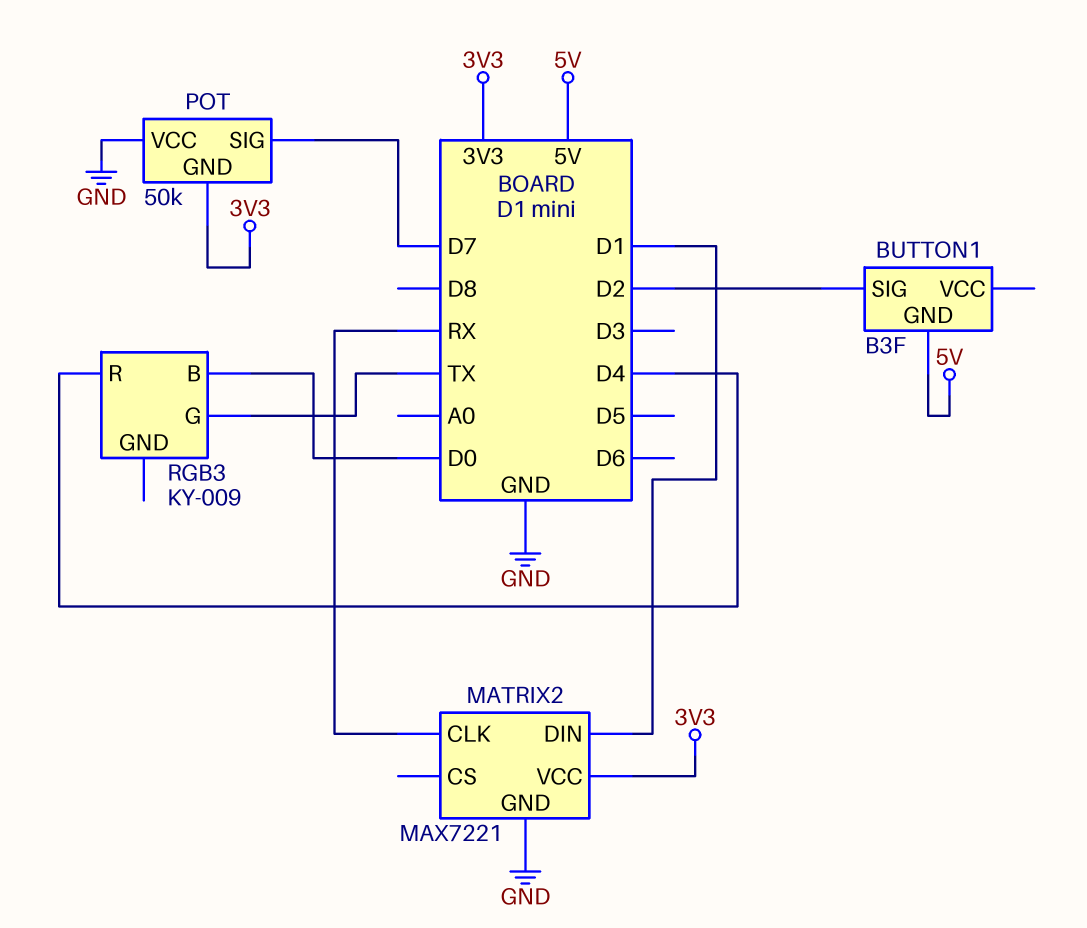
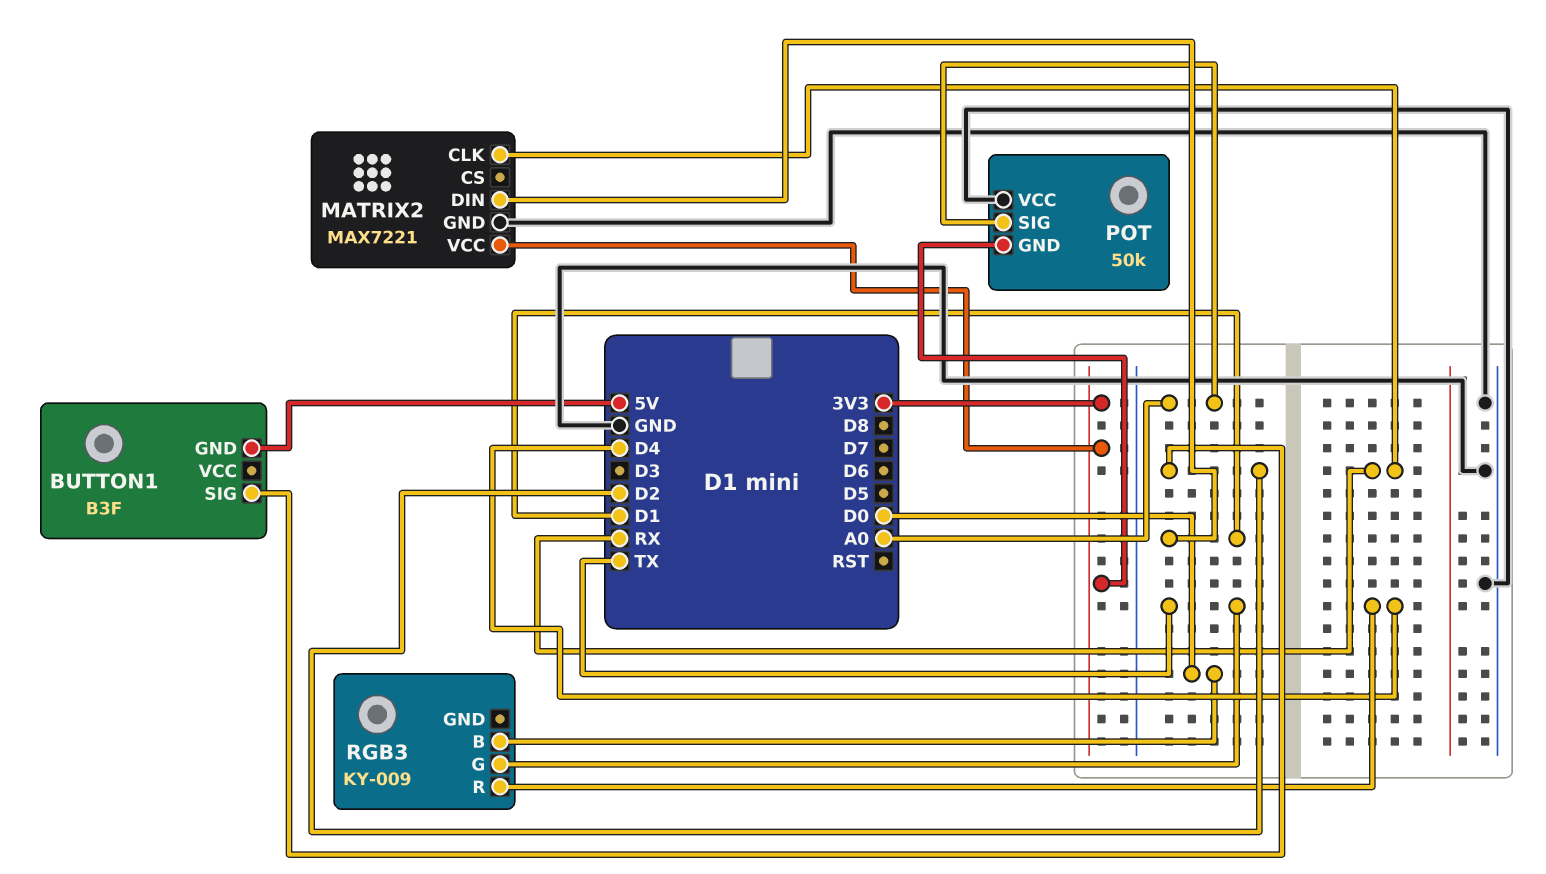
POT pin SIG: D7 -> A0

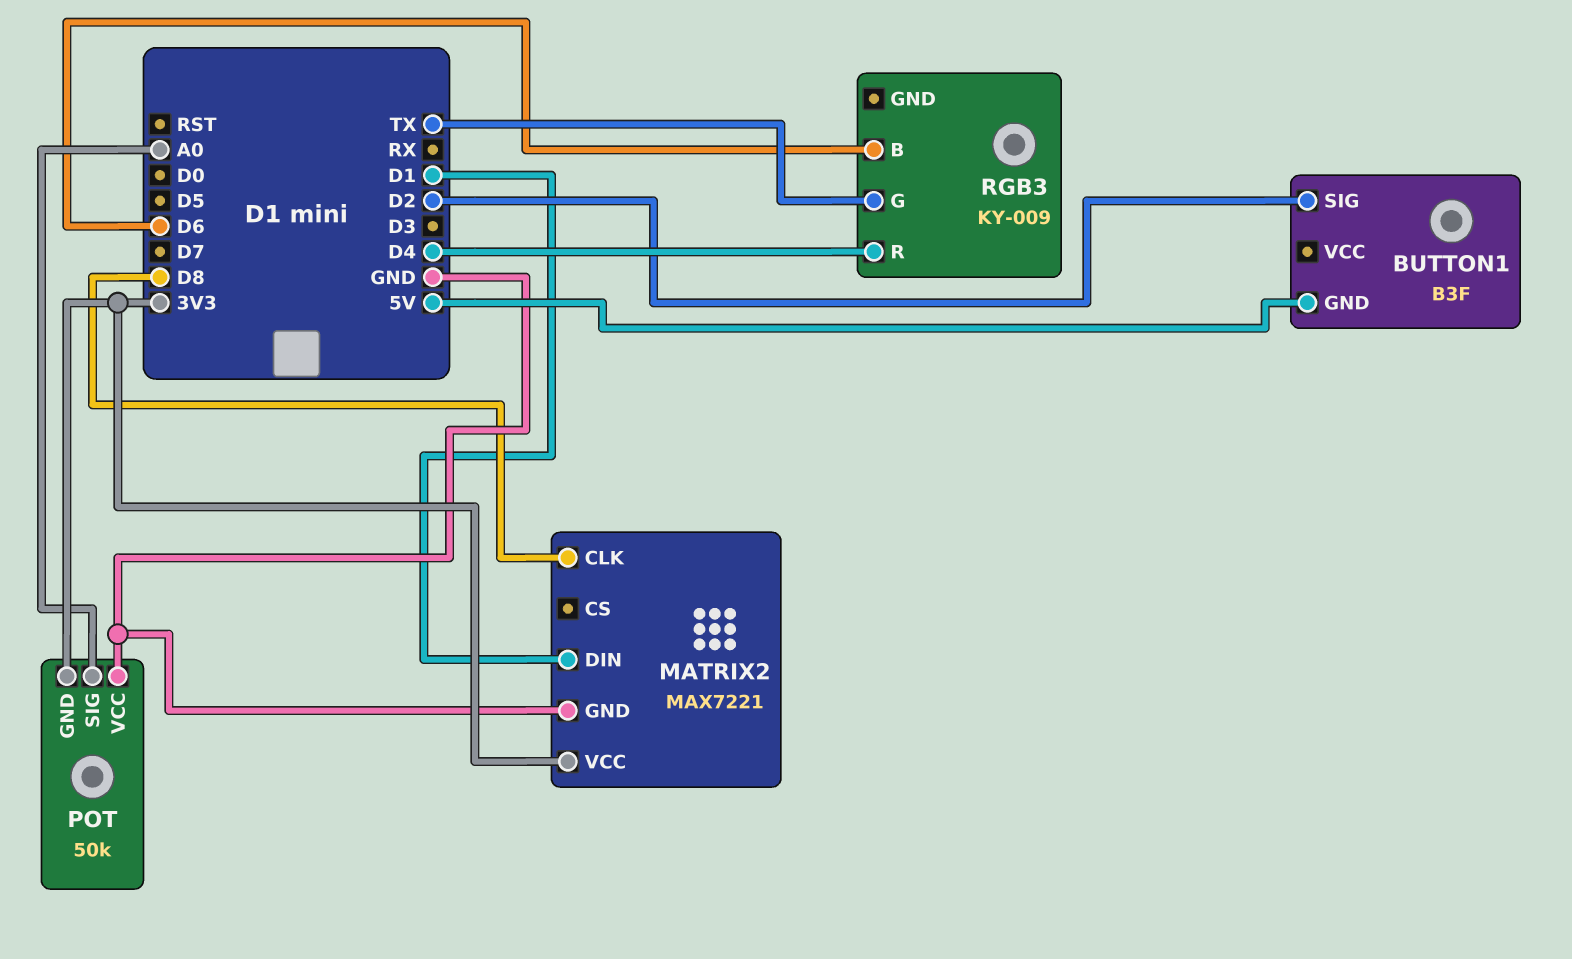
MATRIX2 pin CLK: RX -> D8
RGB3 pin B: D0 -> D6

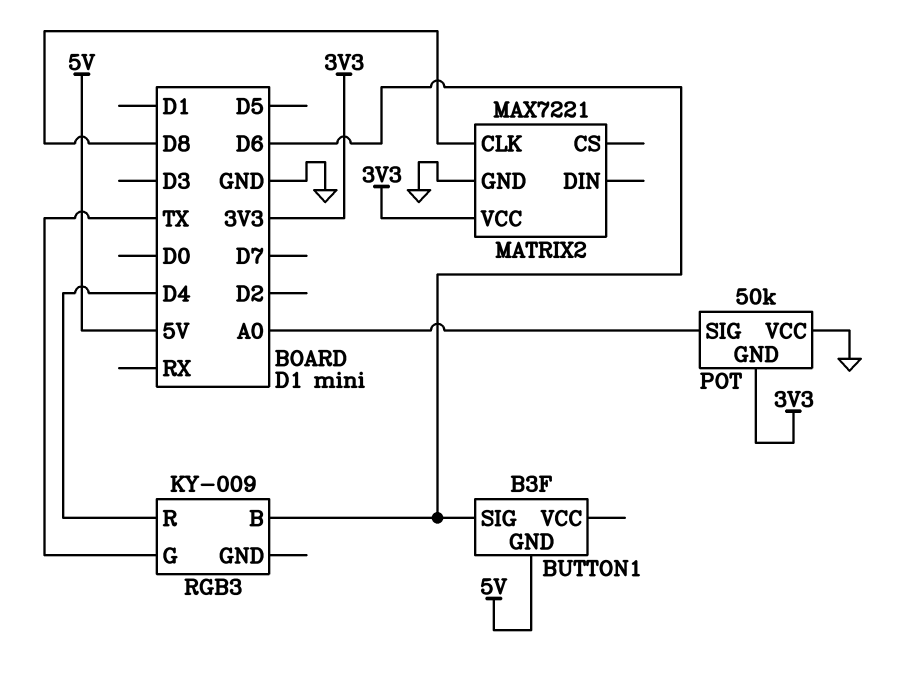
BUTTON1 pin SIG: D2 -> D6
MATRIX2 pin DIN: D1 -> none

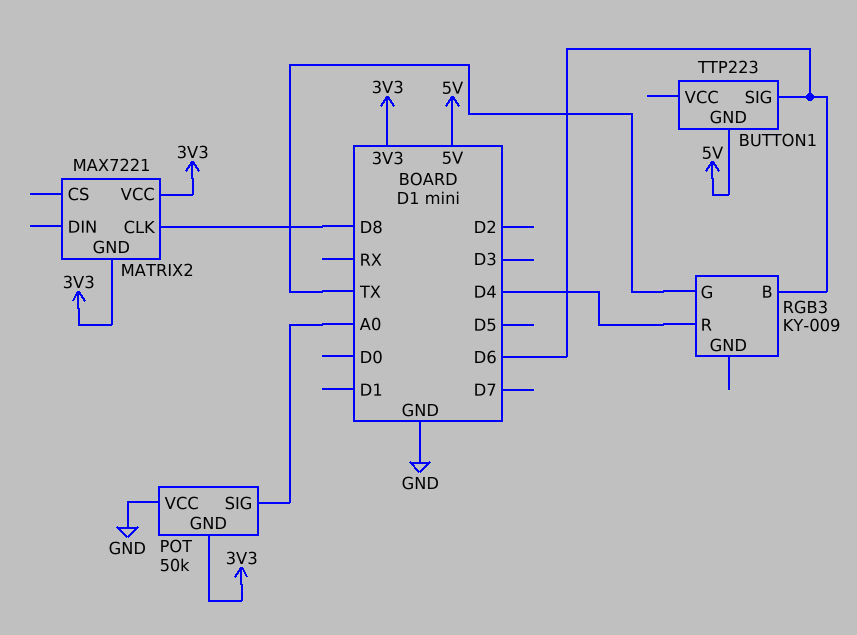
BUTTON1: B3F -> TTP223
MATRIX2 pin GND: GND -> 3V3

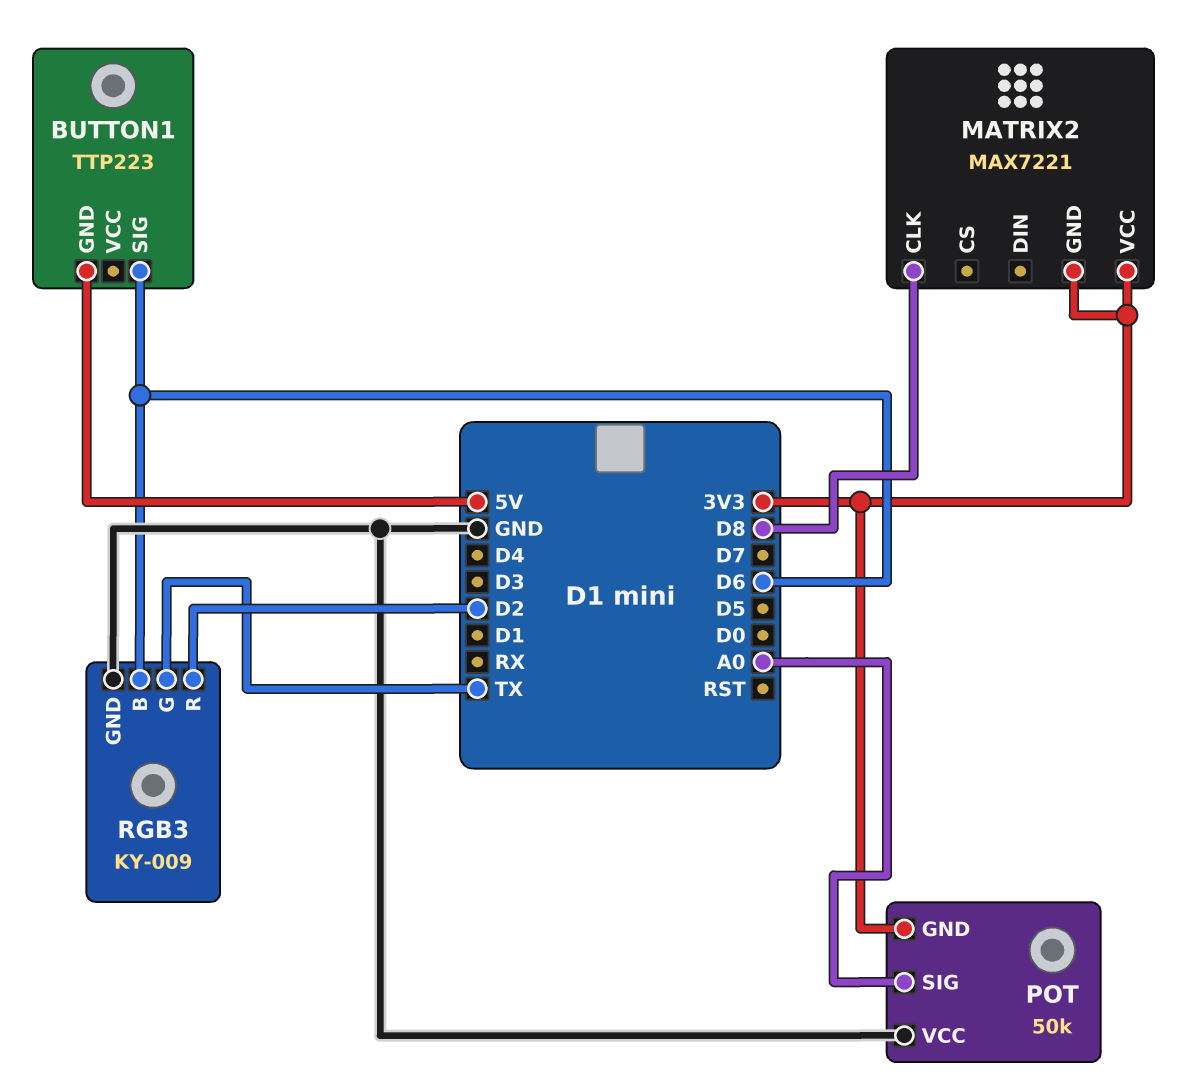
RGB3 pin GND: none -> GND
RGB3 pin R: D4 -> D2

